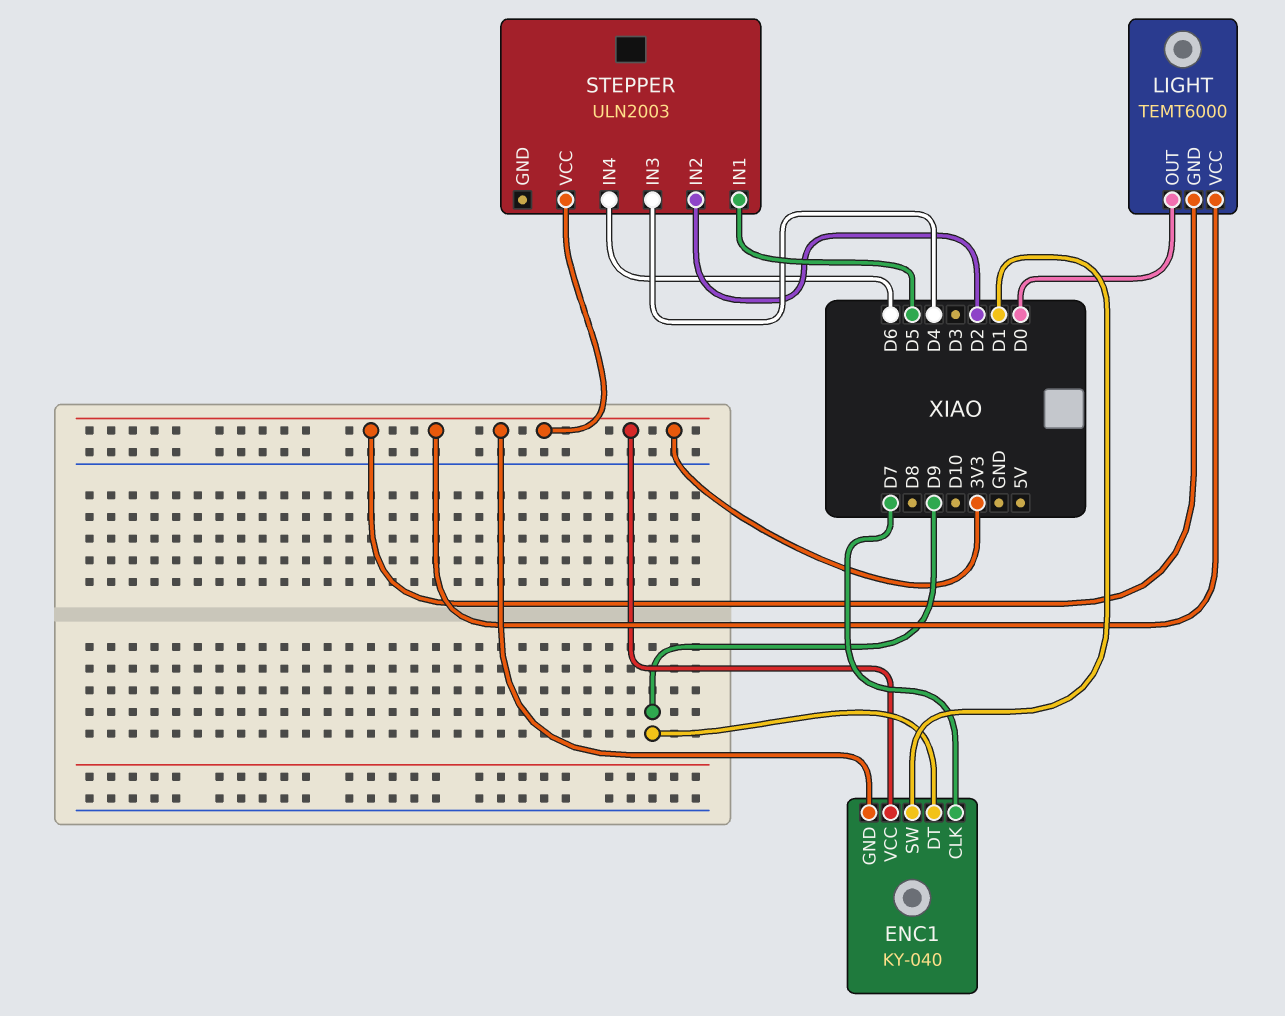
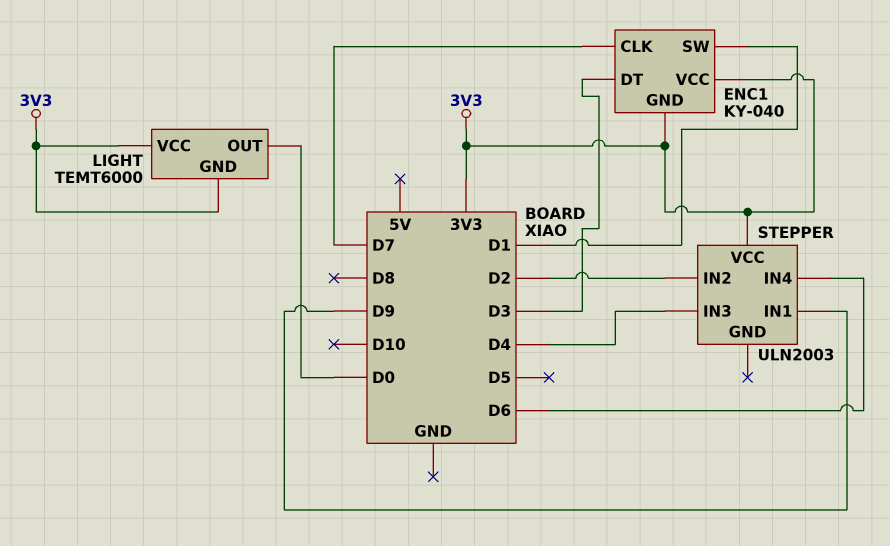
ENC1 pin DT: D9 -> D3
STEPPER pin IN1: D5 -> D9

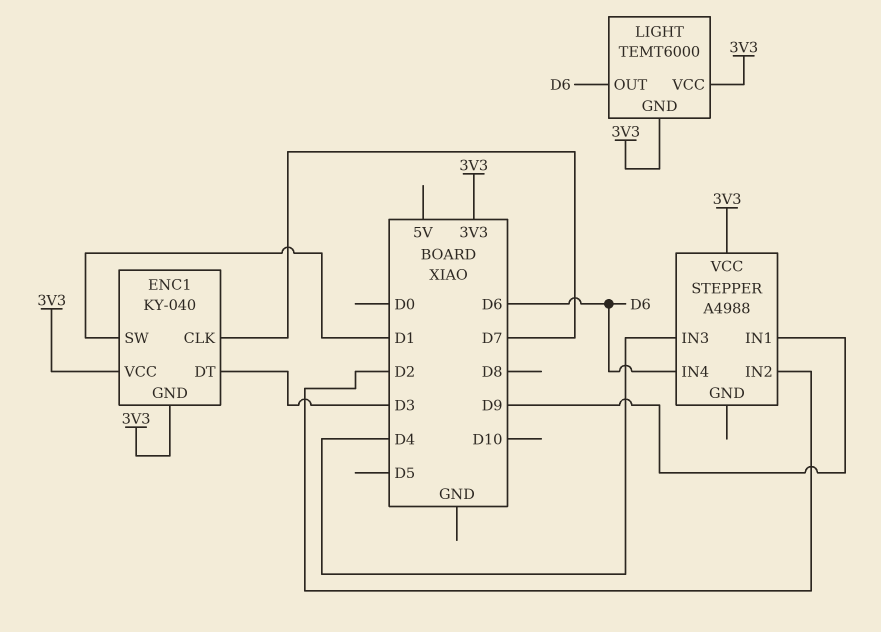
LIGHT pin OUT: D0 -> D6
STEPPER: ULN2003 -> A4988

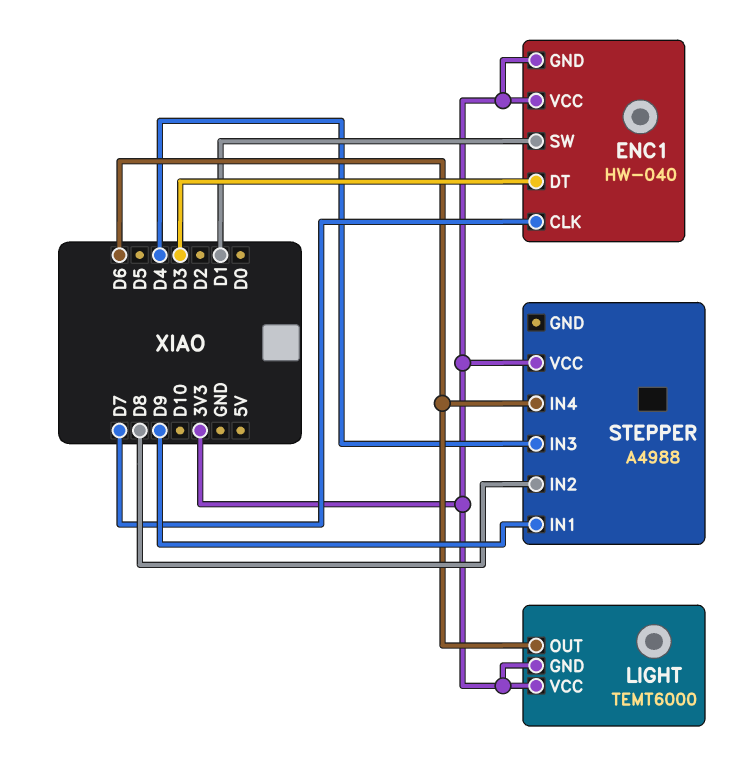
ENC1: KY-040 -> HW-040
STEPPER pin IN2: D2 -> D8

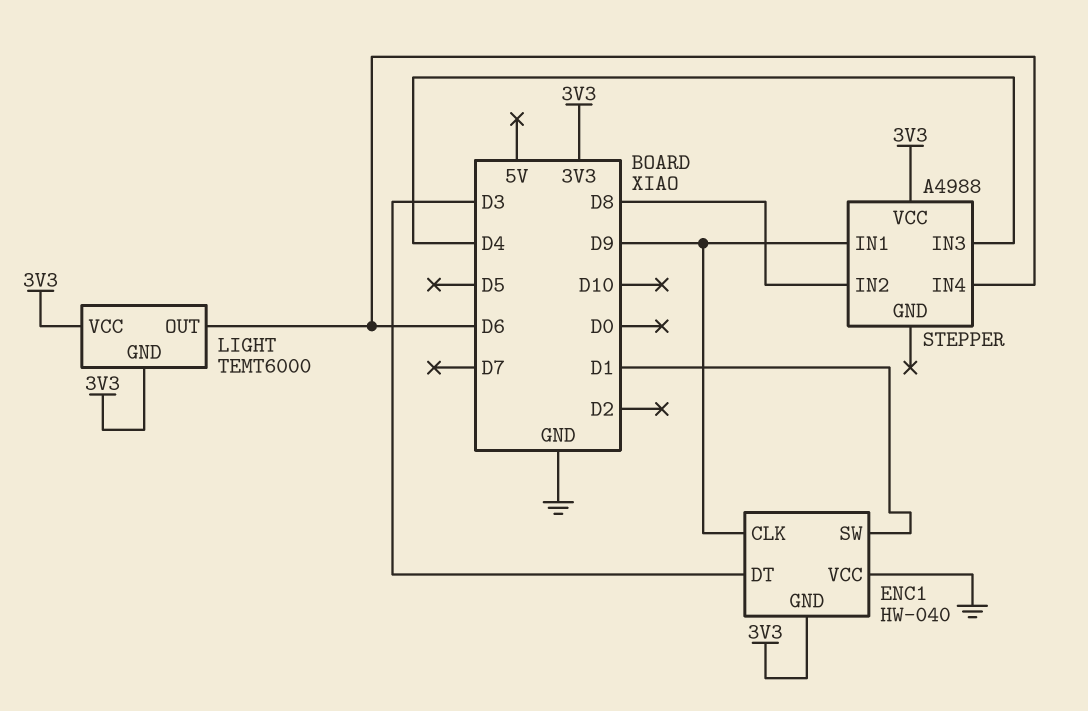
ENC1 pin CLK: D7 -> D9
ENC1 pin VCC: 3V3 -> GND

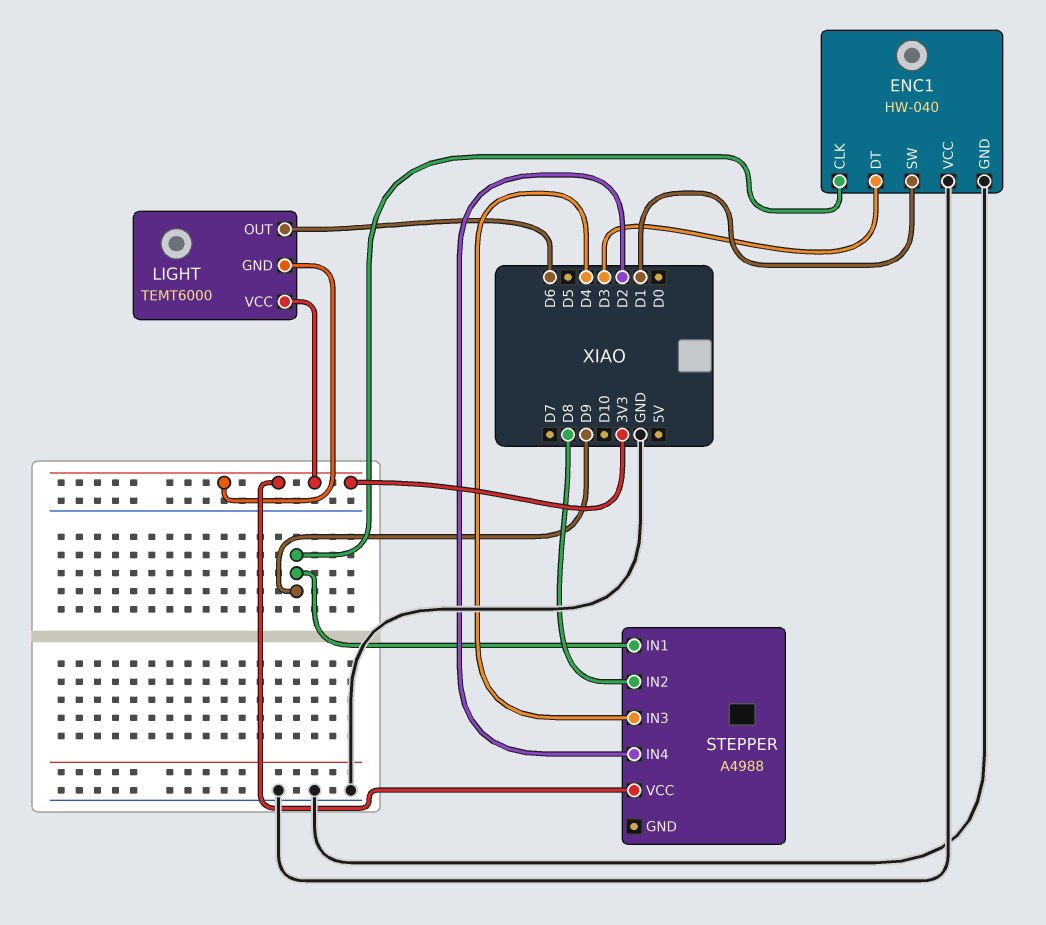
ENC1 pin GND: 3V3 -> GND
STEPPER pin IN4: D6 -> D2

